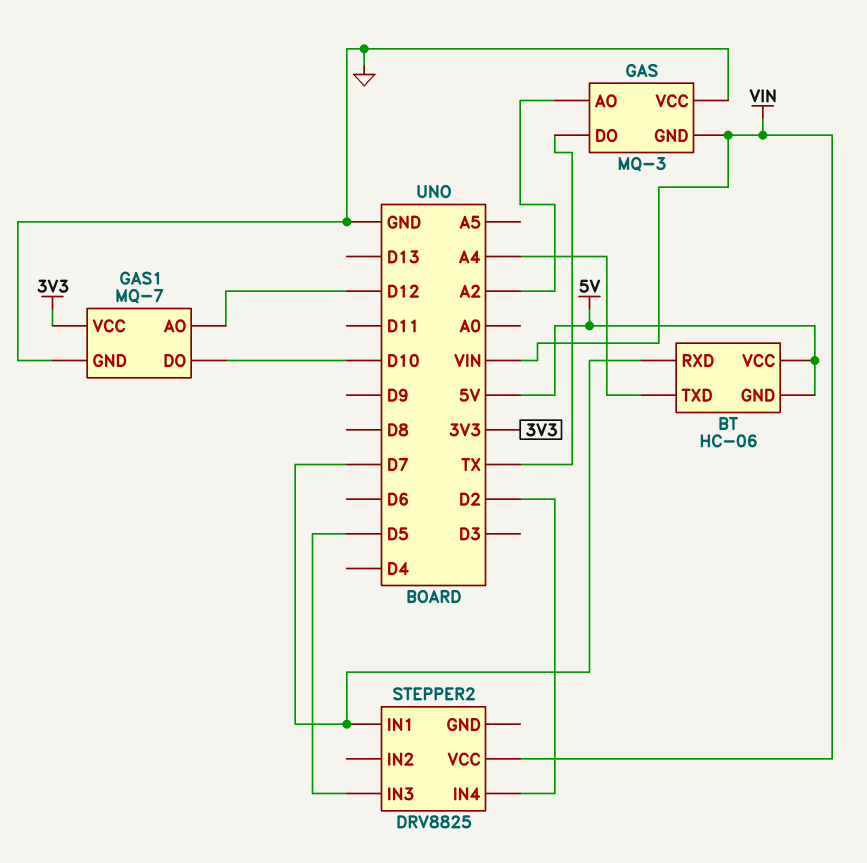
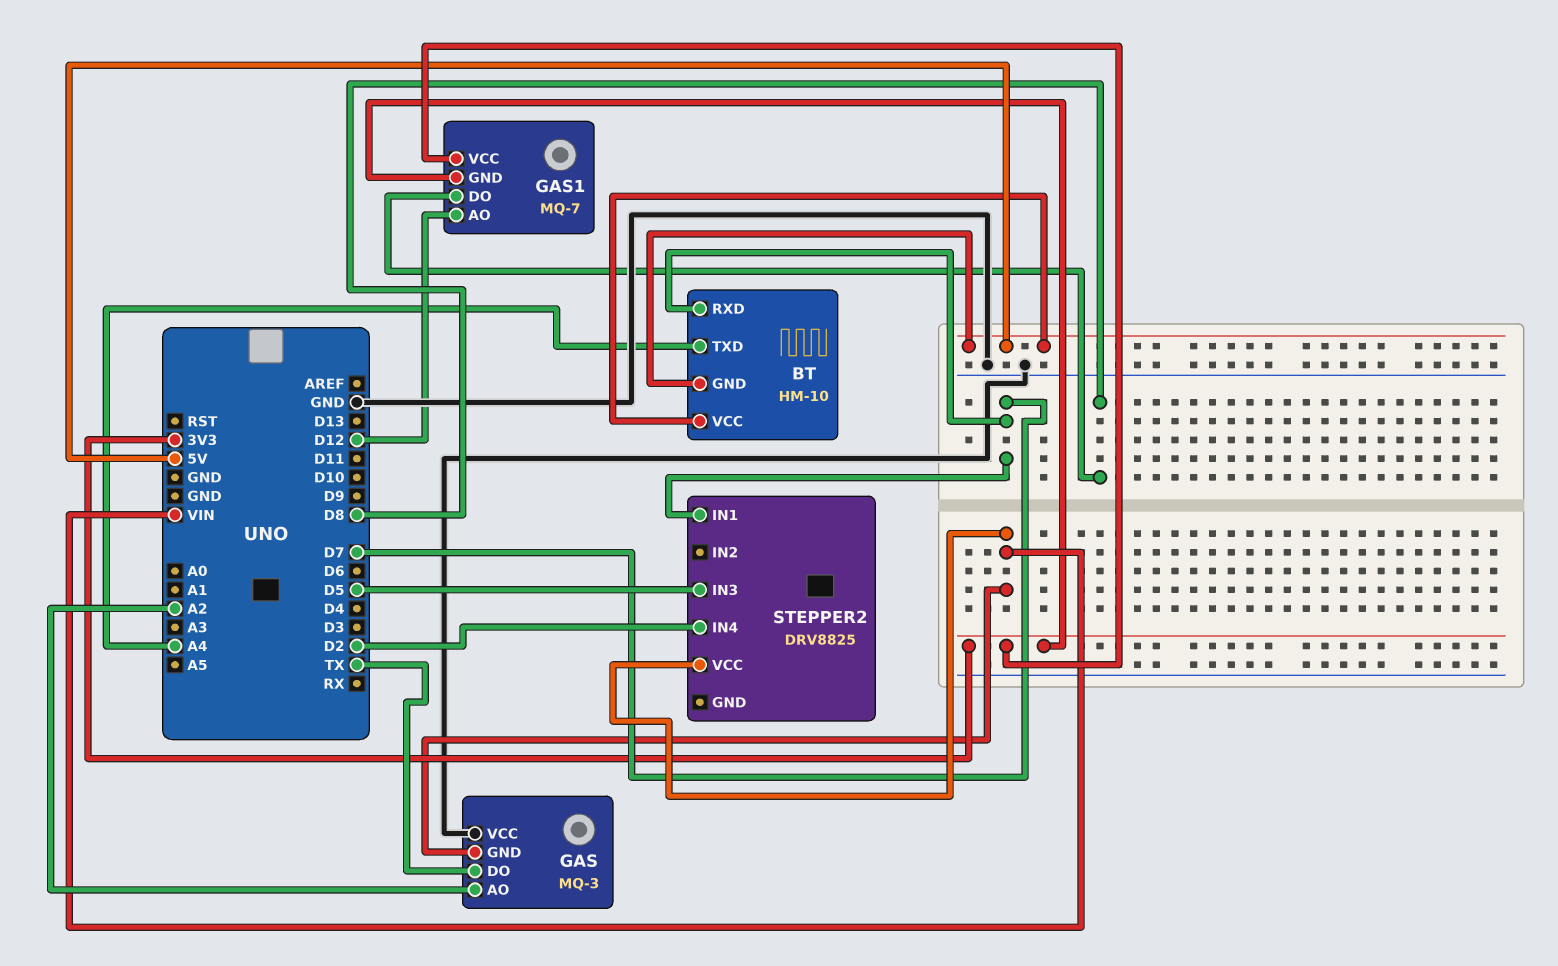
BT: HC-06 -> HM-10
GAS1 pin DO: D10 -> D8
GAS1 pin GND: GND -> 3V3

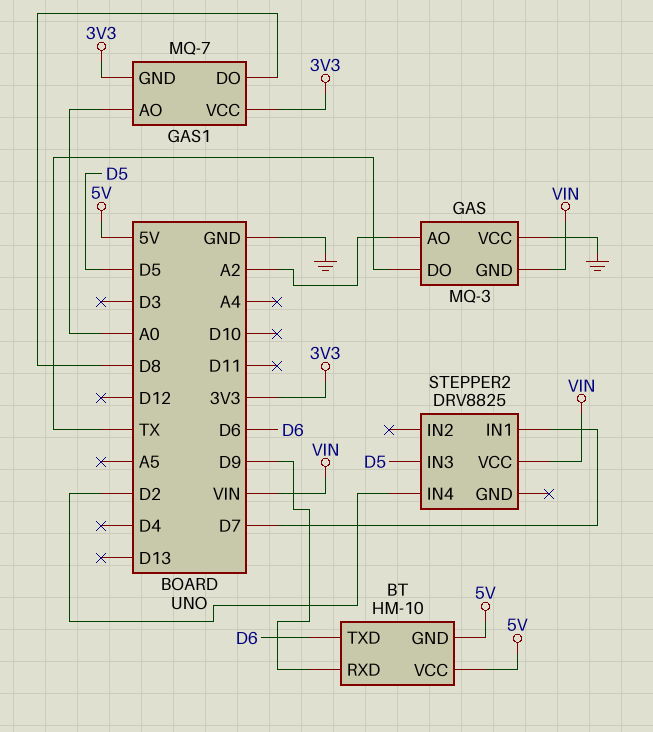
BT pin RXD: D7 -> D9
BT pin TXD: A4 -> D6
GAS1 pin AO: D12 -> A0

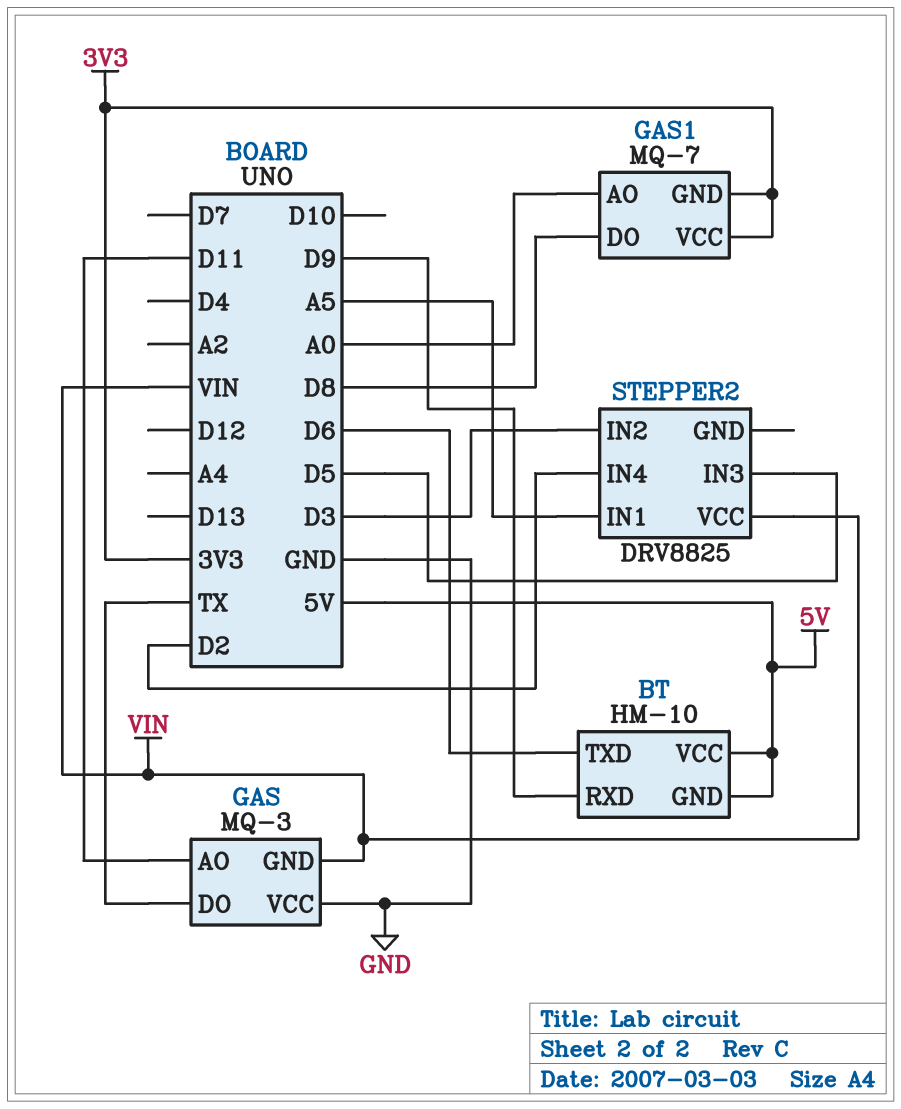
GAS pin AO: A2 -> D11
STEPPER2 pin IN1: D7 -> A5
STEPPER2 pin IN2: none -> D3

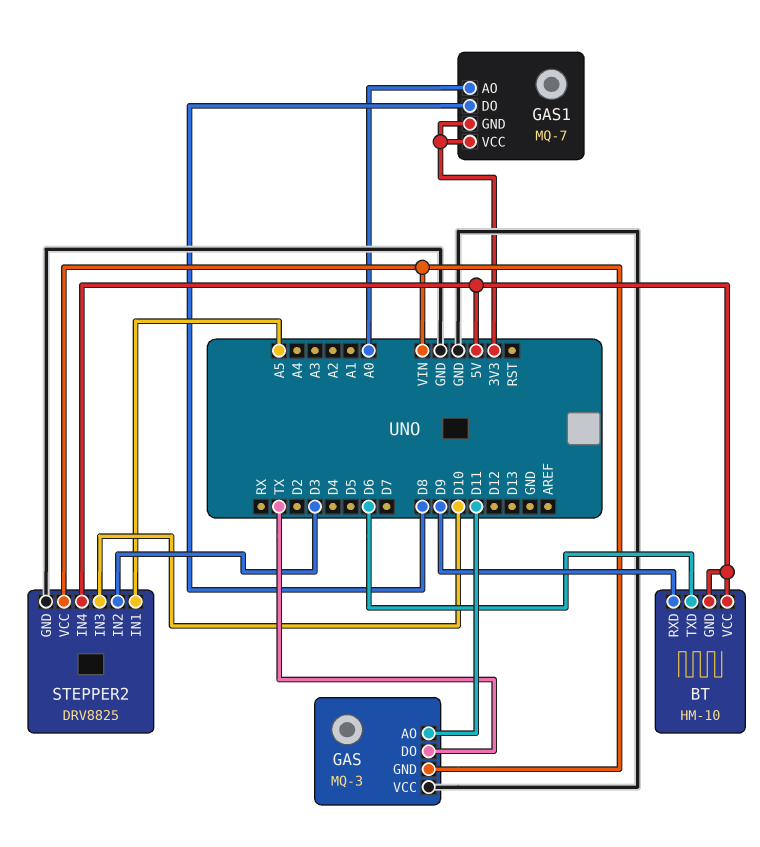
STEPPER2 pin GND: none -> GND
STEPPER2 pin IN3: D5 -> D10
STEPPER2 pin IN4: D2 -> 5V

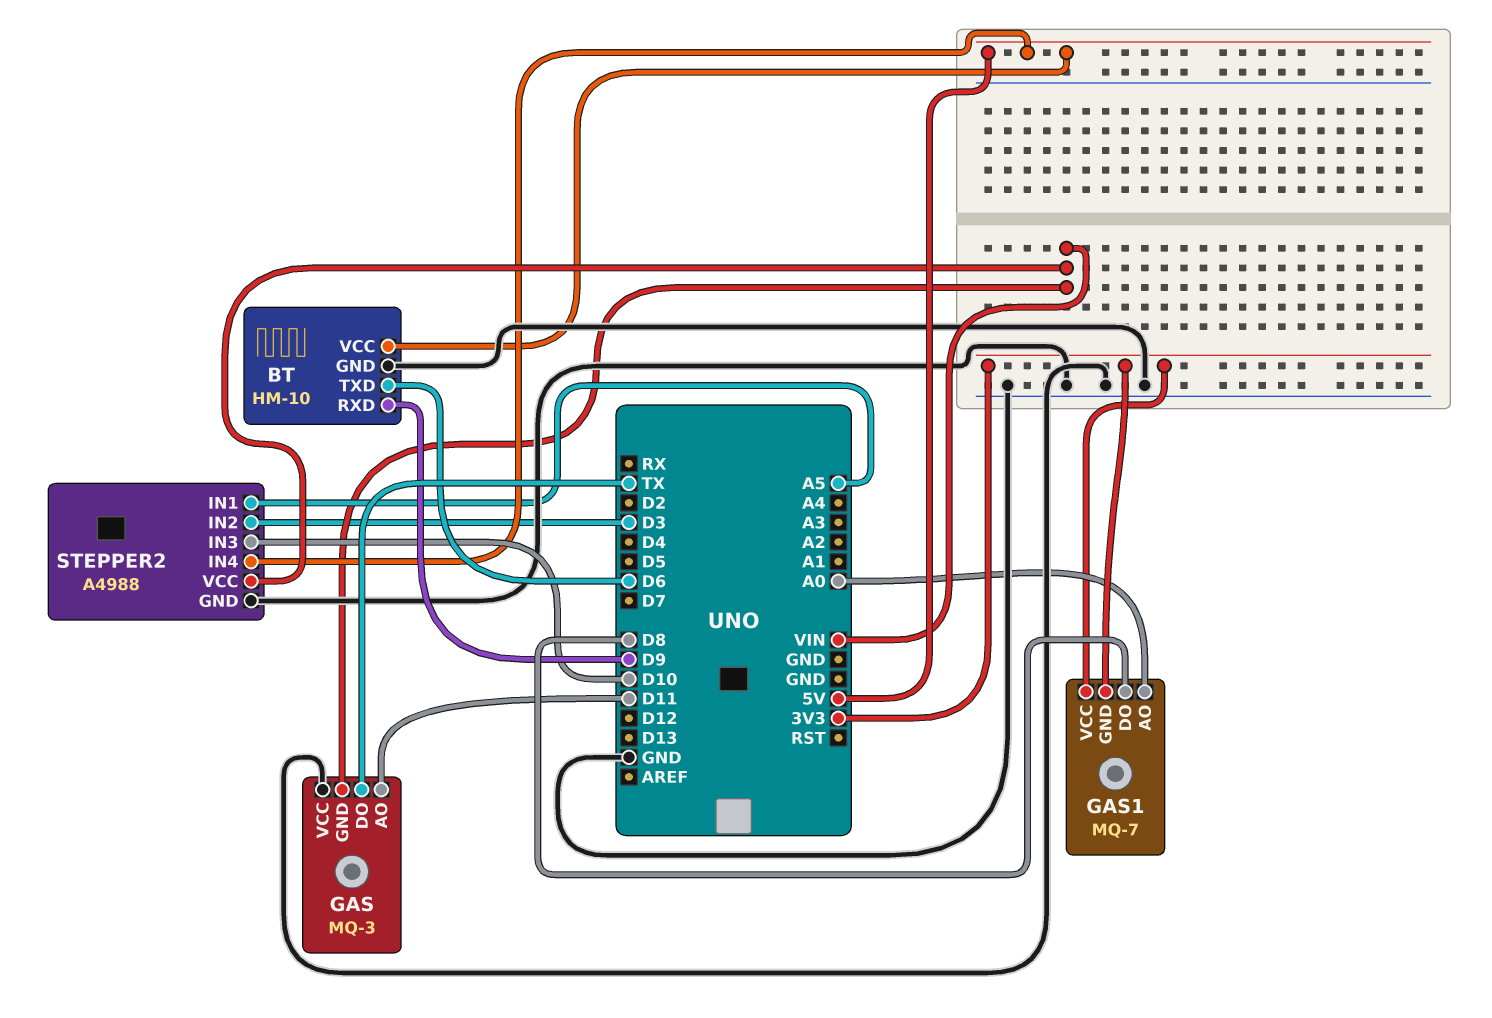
BT pin GND: 5V -> GND
STEPPER2: DRV8825 -> A4988

